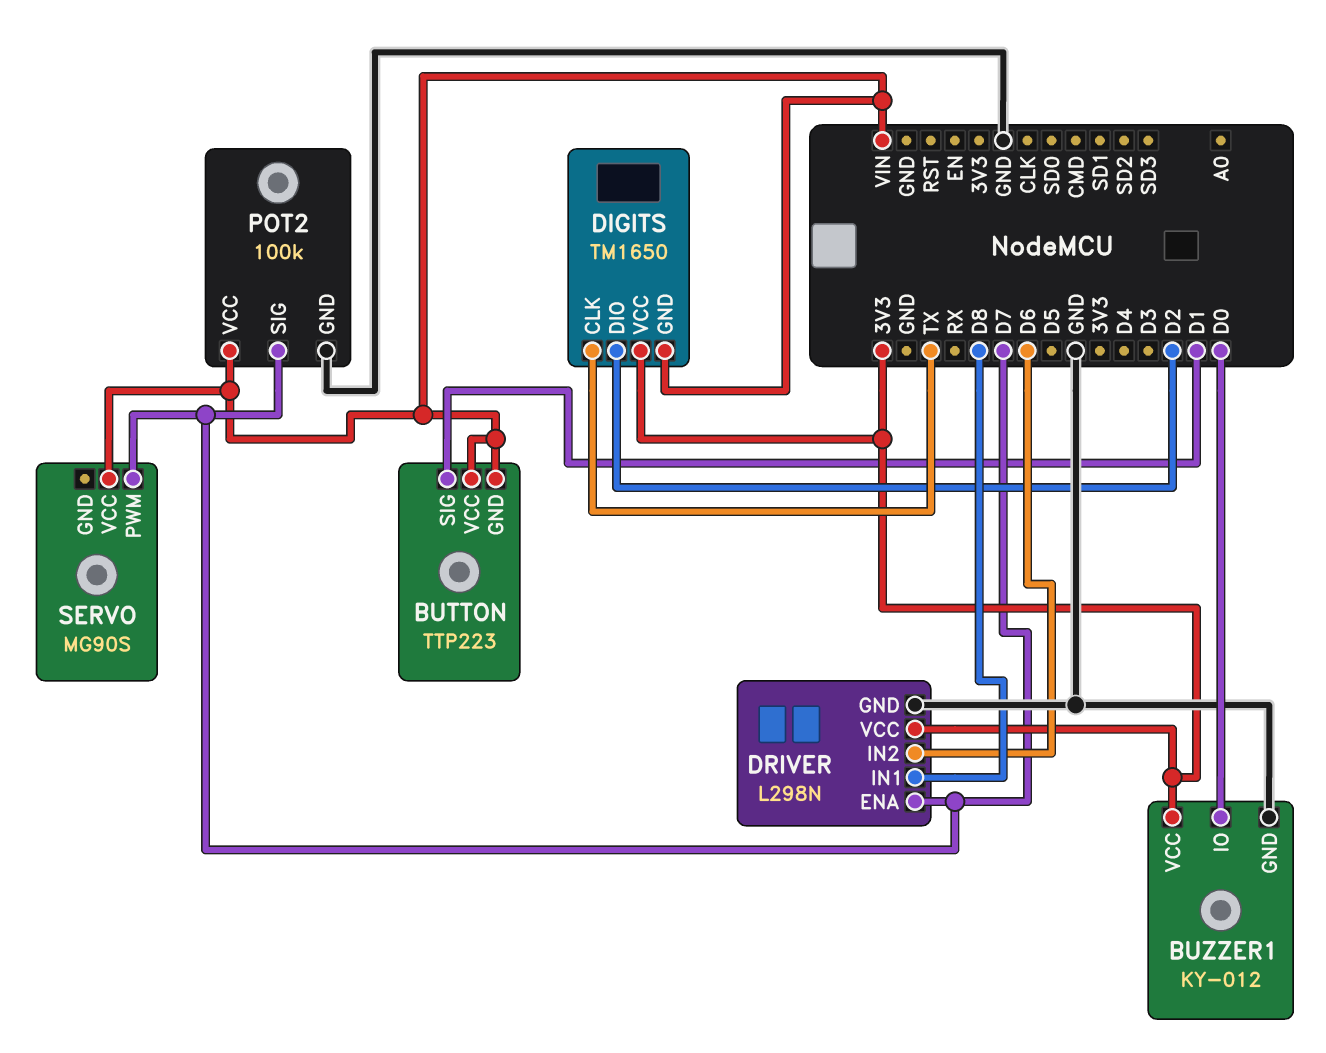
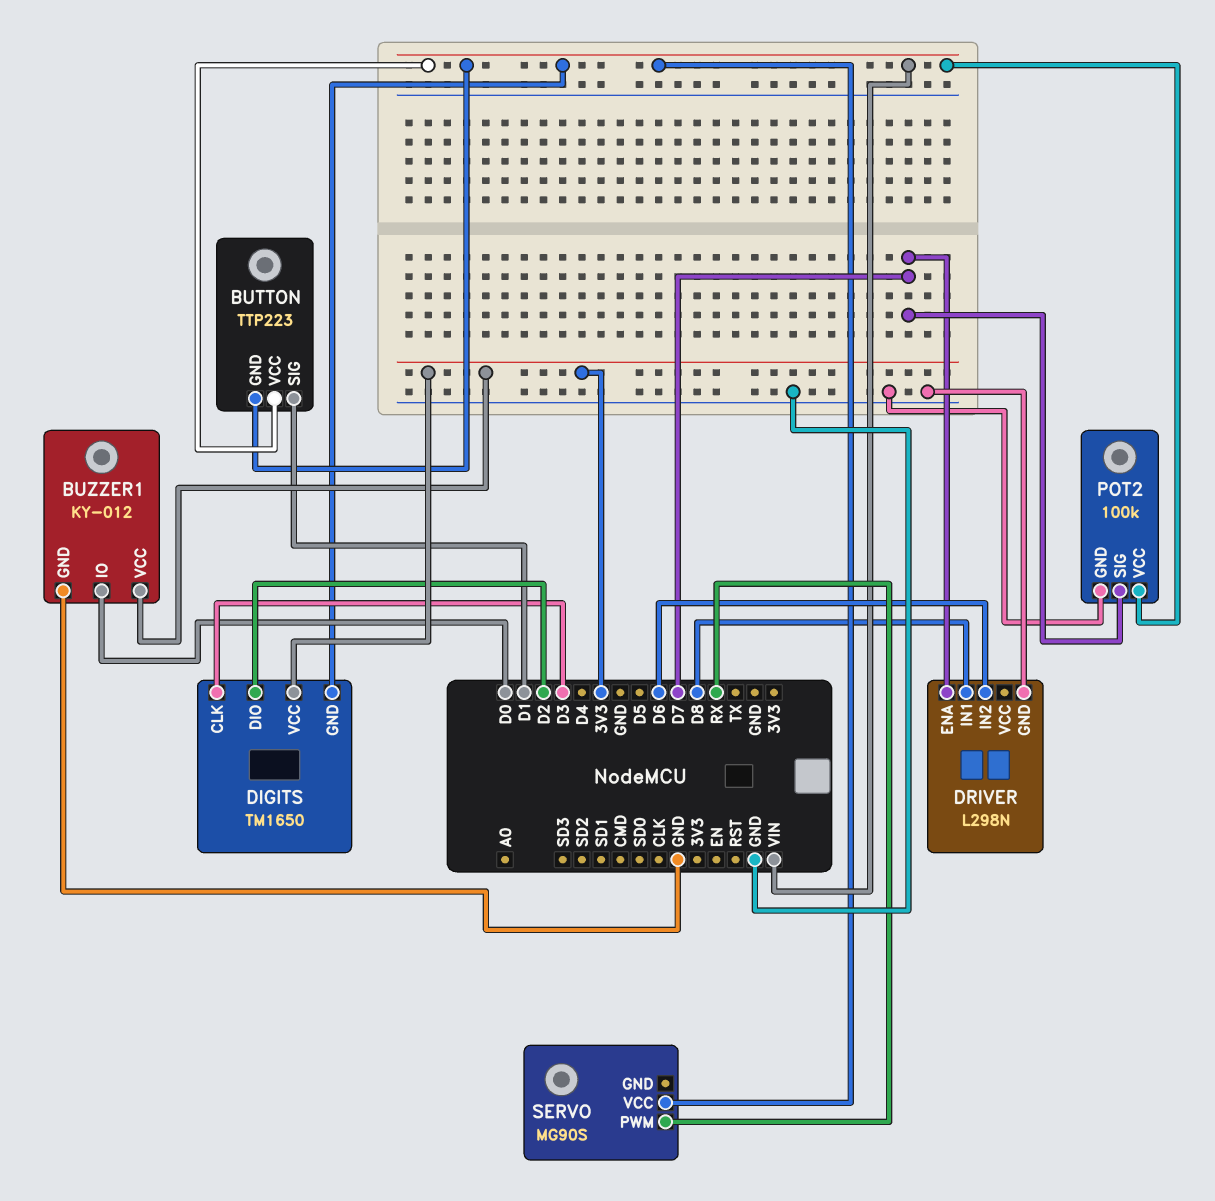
DIGITS pin CLK: TX -> D3
DRIVER pin VCC: 3V3 -> none
SERVO pin PWM: D7 -> RX

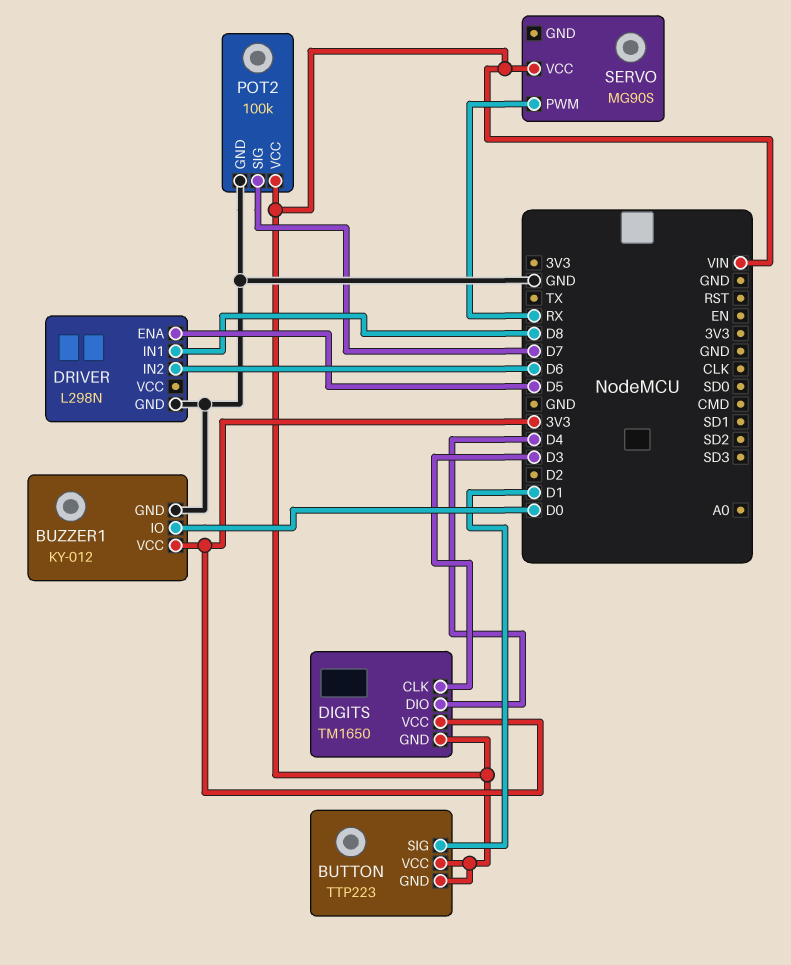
DIGITS pin DIO: D2 -> D4
DRIVER pin ENA: D7 -> D5

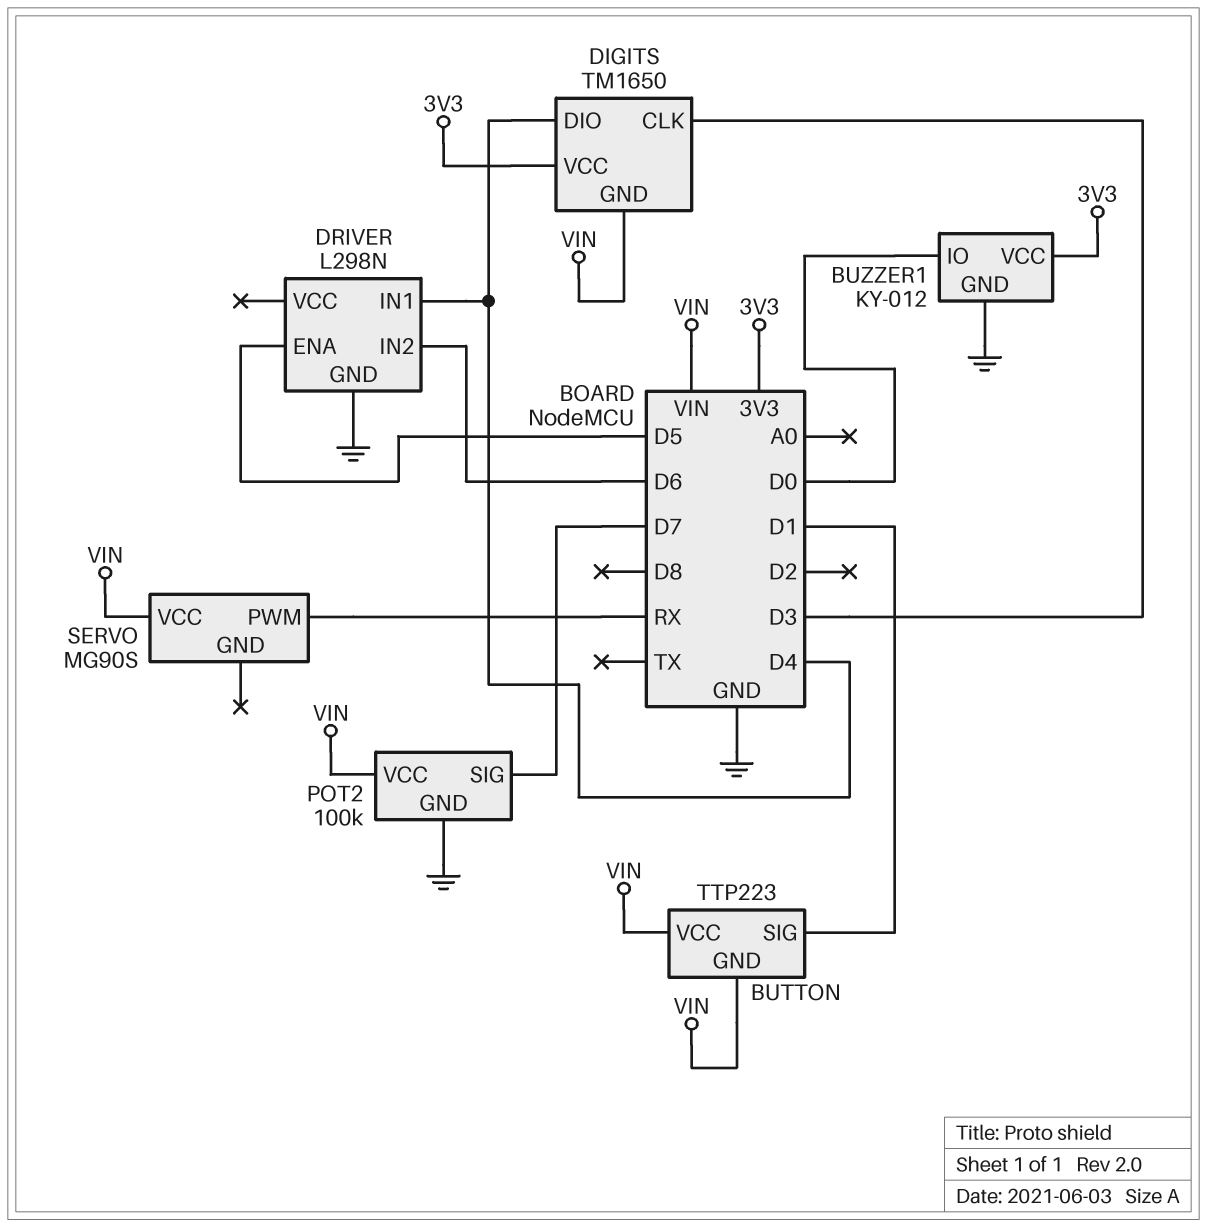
DRIVER pin IN1: D8 -> D4

